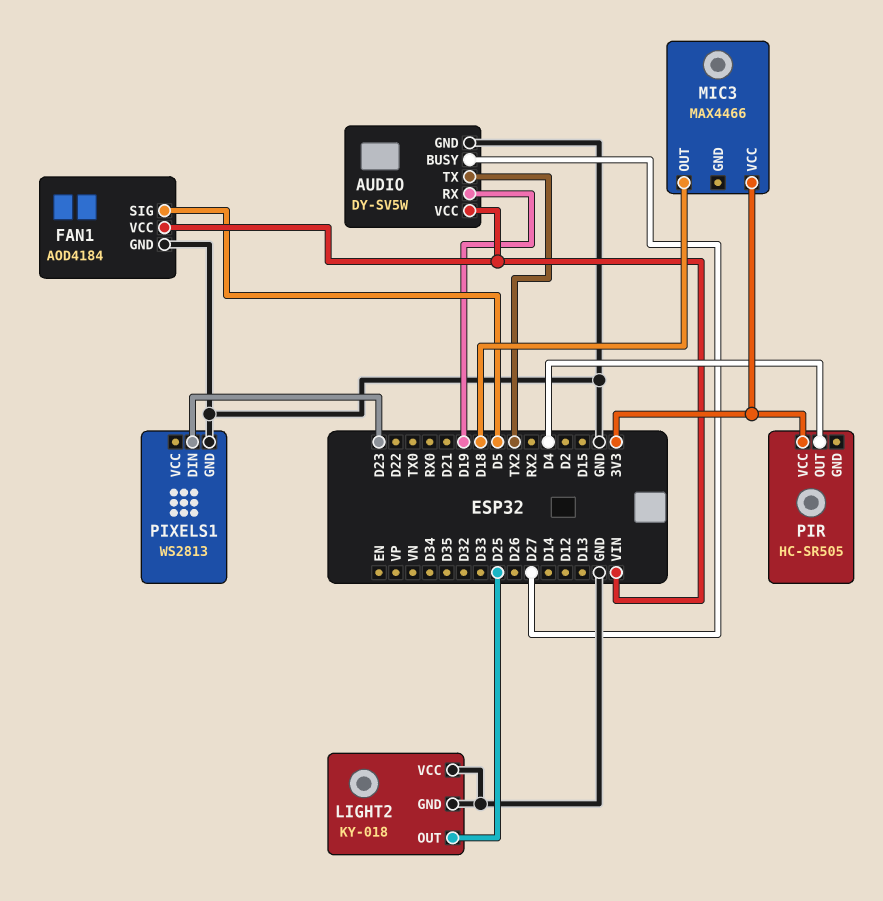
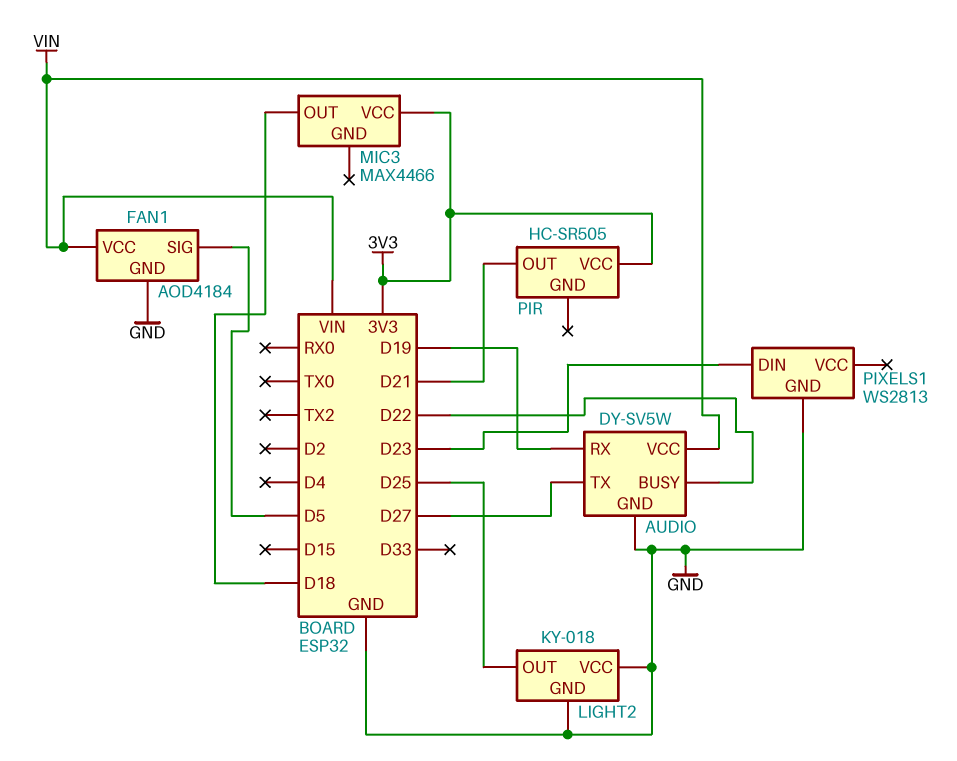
AUDIO pin BUSY: D27 -> D22
AUDIO pin TX: TX2 -> D27
PIR pin OUT: D4 -> D21

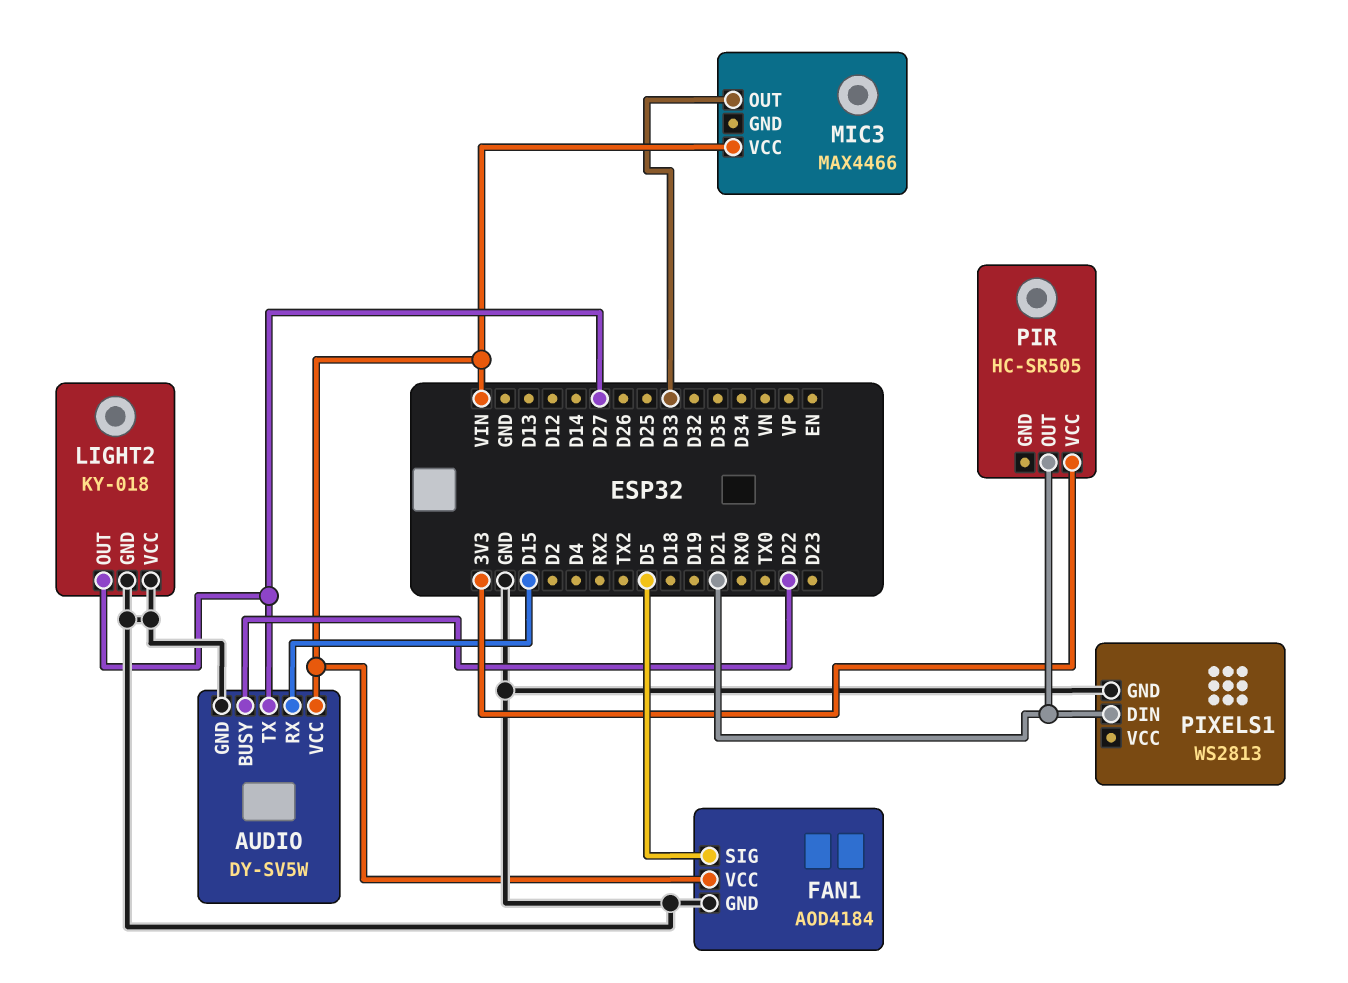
AUDIO pin RX: D19 -> D15
LIGHT2 pin OUT: D25 -> D27
MIC3 pin OUT: D18 -> D33
MIC3 pin VCC: 3V3 -> VIN
PIXELS1 pin DIN: D23 -> D21

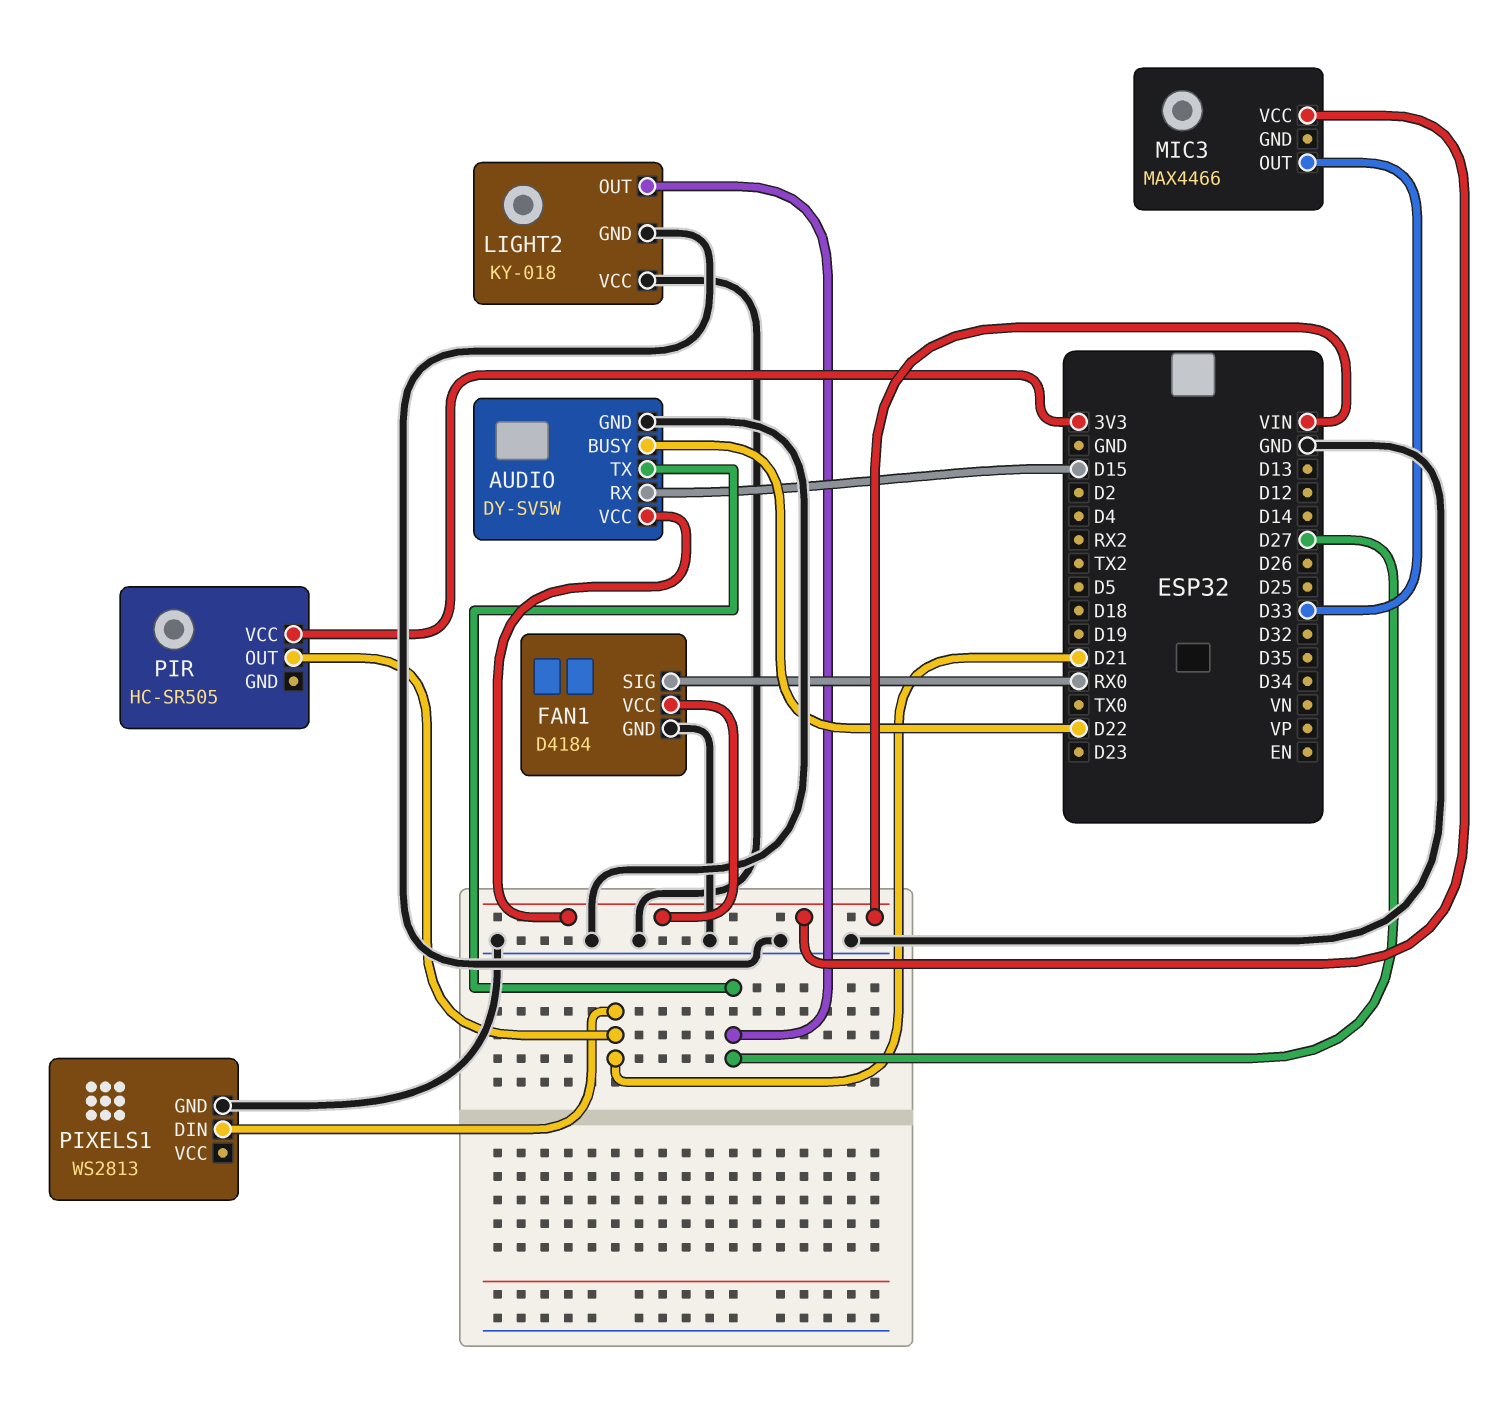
FAN1: AOD4184 -> D4184
FAN1 pin SIG: D5 -> RX0

